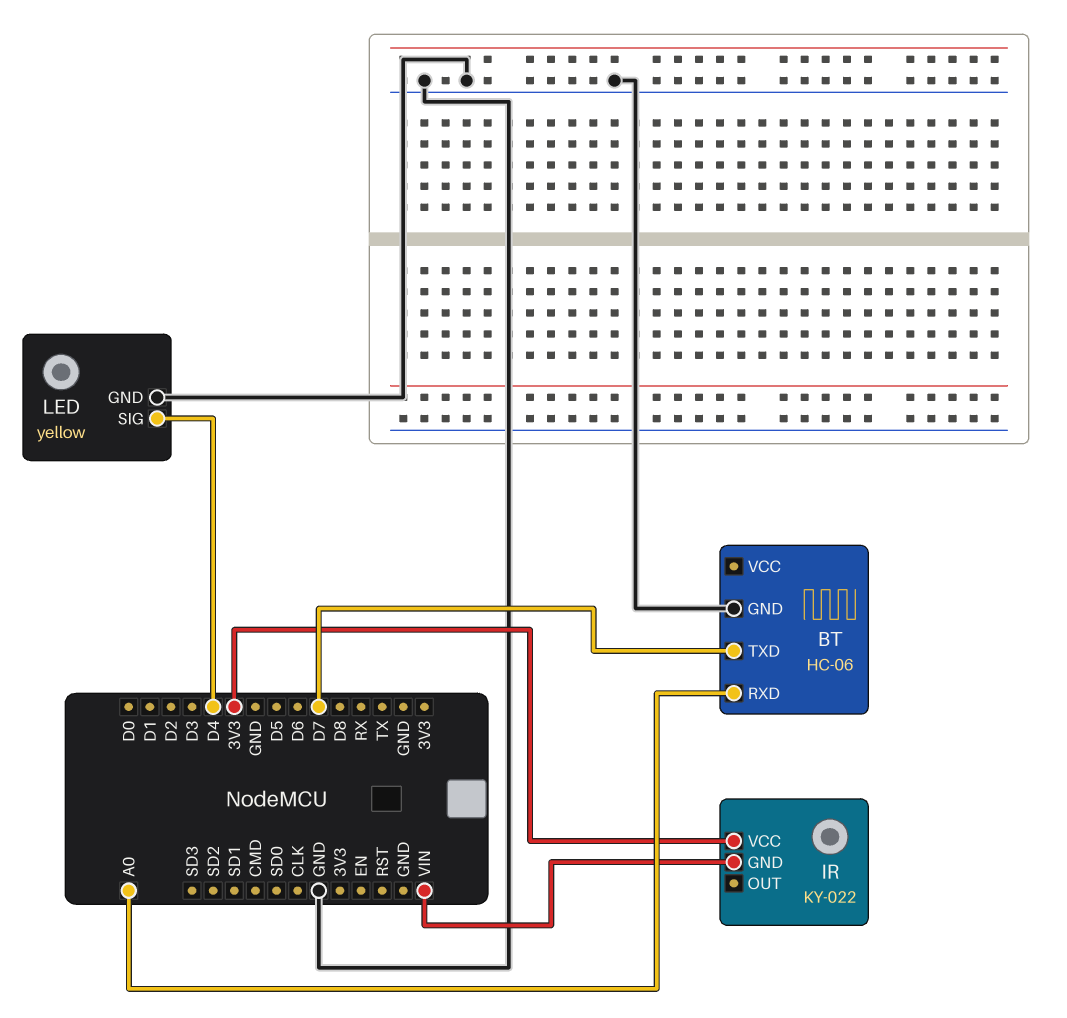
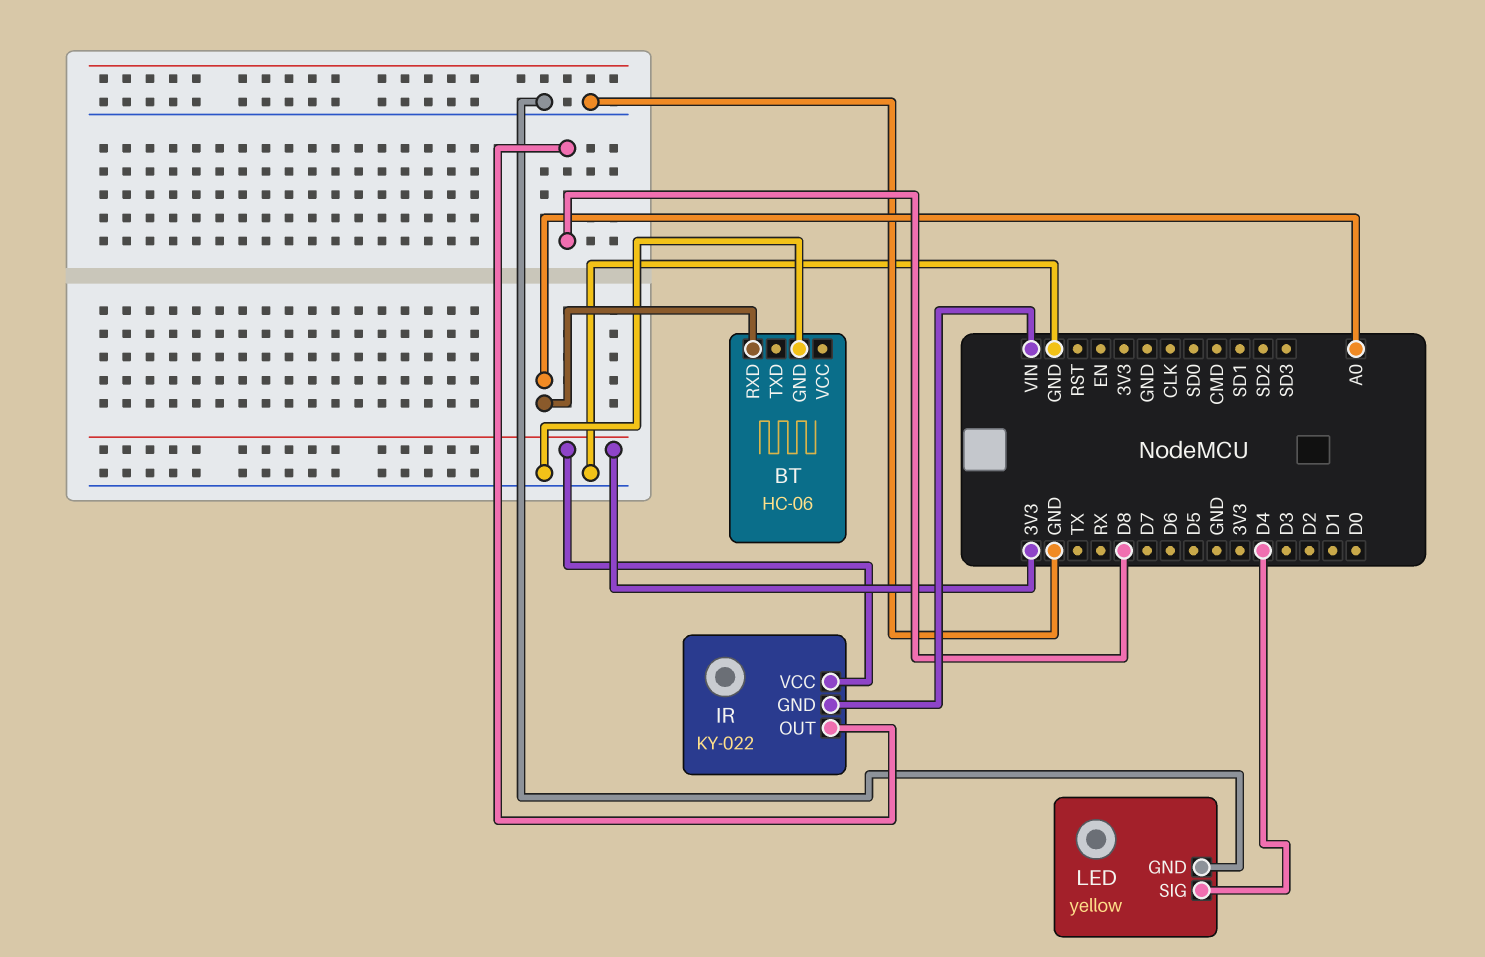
BT pin TXD: D7 -> none
IR pin OUT: none -> D8

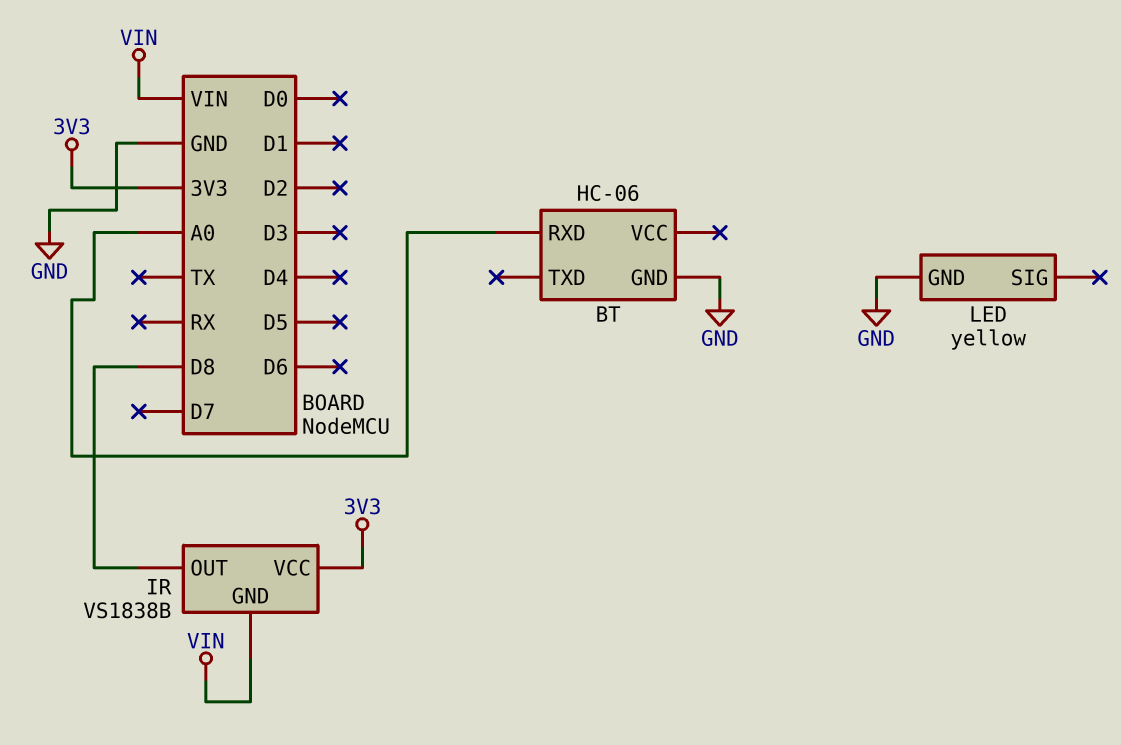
IR: KY-022 -> VS1838B
LED pin SIG: D4 -> none

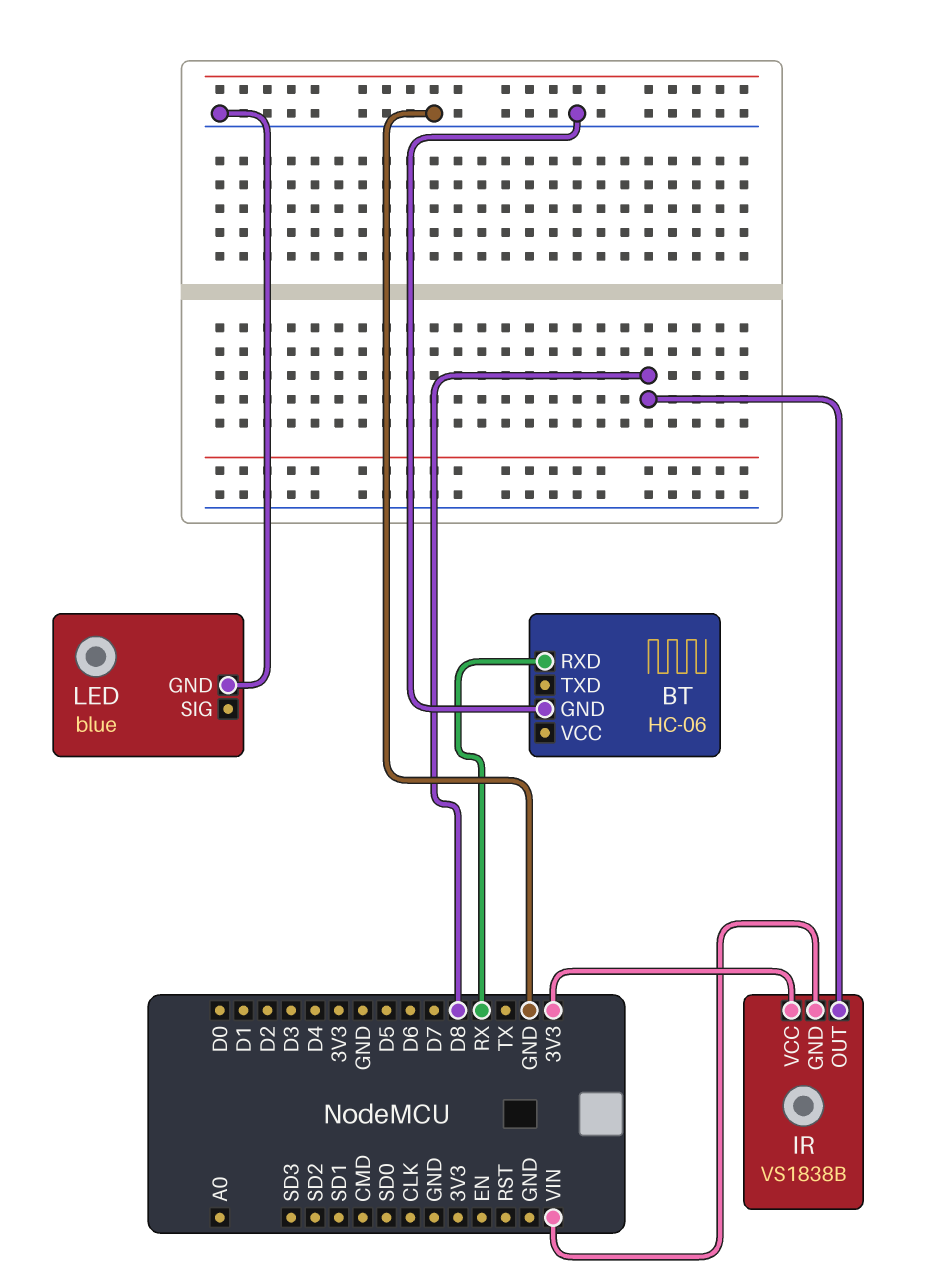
BT pin RXD: A0 -> RX
LED: yellow -> blue

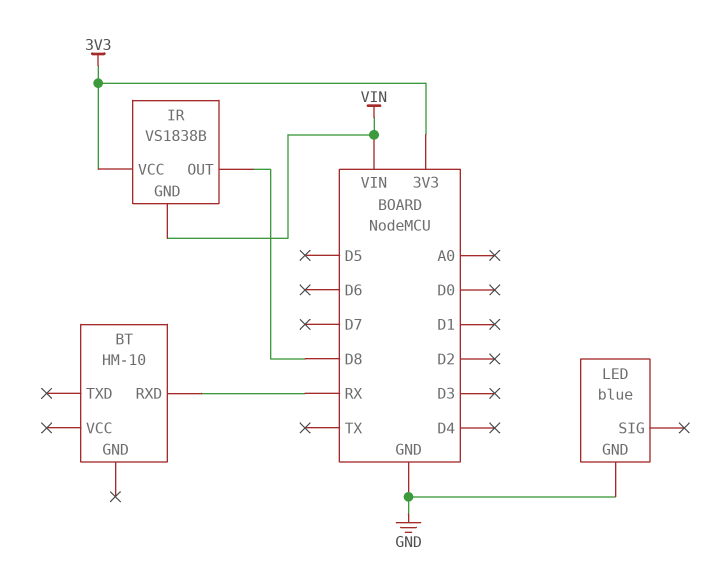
BT: HC-06 -> HM-10
BT pin GND: GND -> none

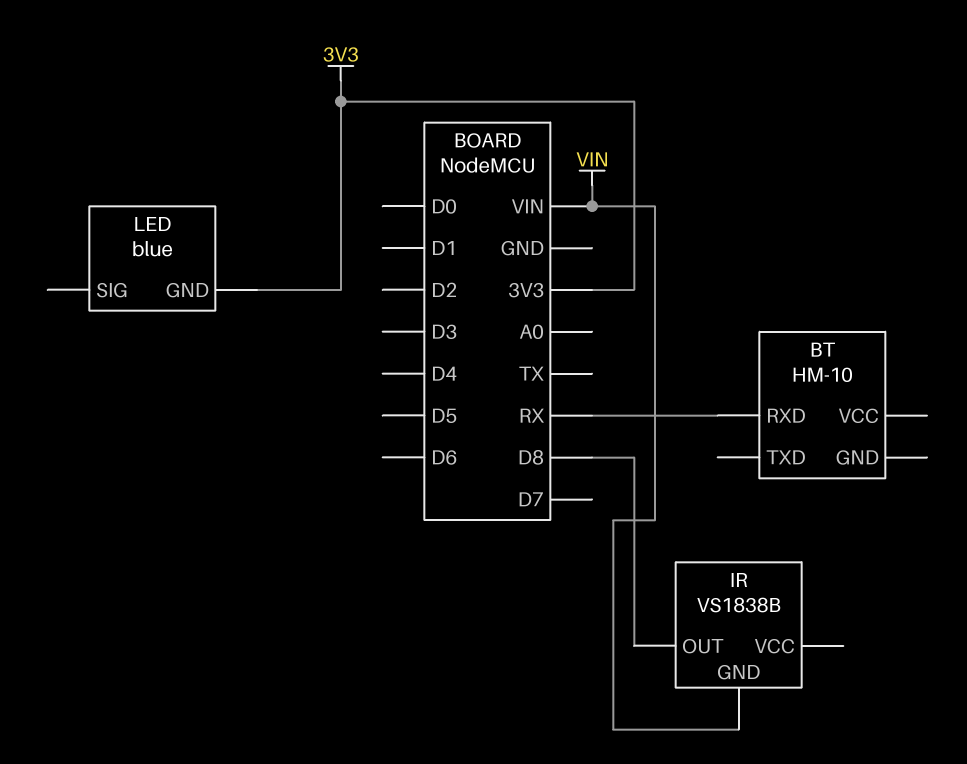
IR pin VCC: 3V3 -> none
LED pin GND: GND -> 3V3

